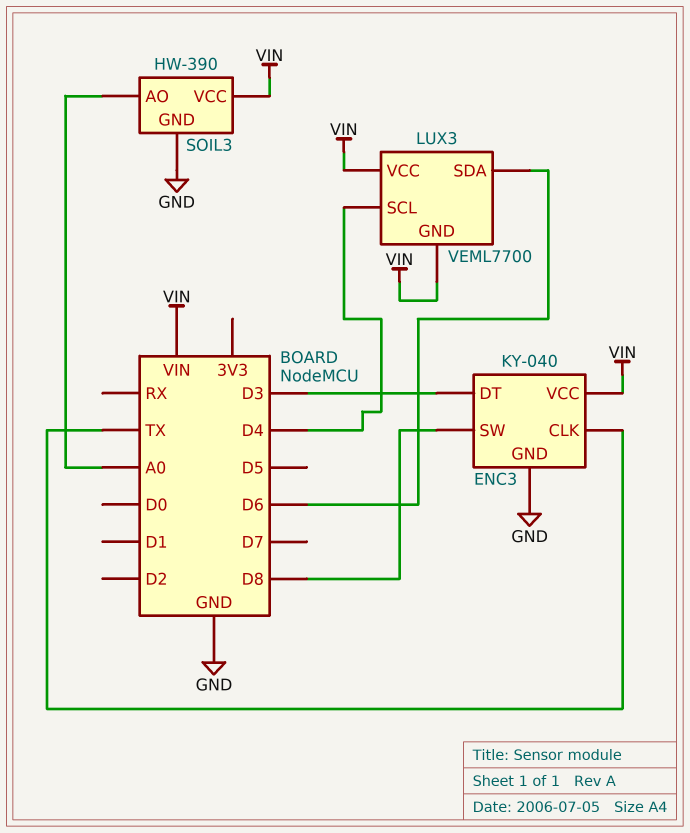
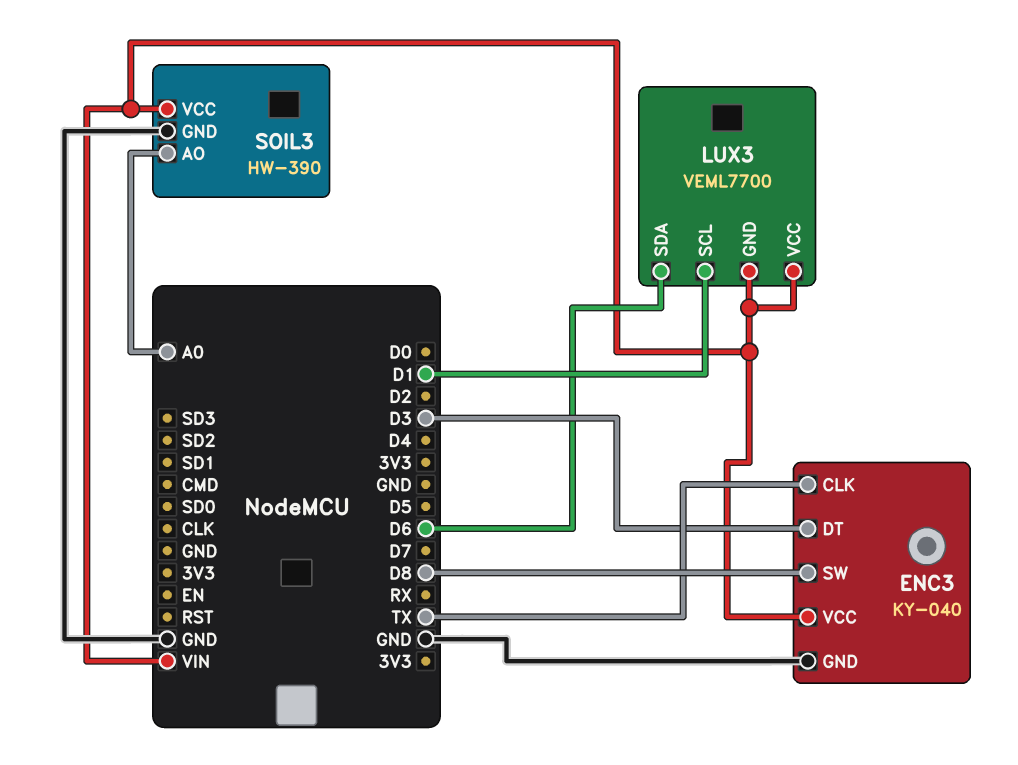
LUX3 pin SCL: D4 -> D1

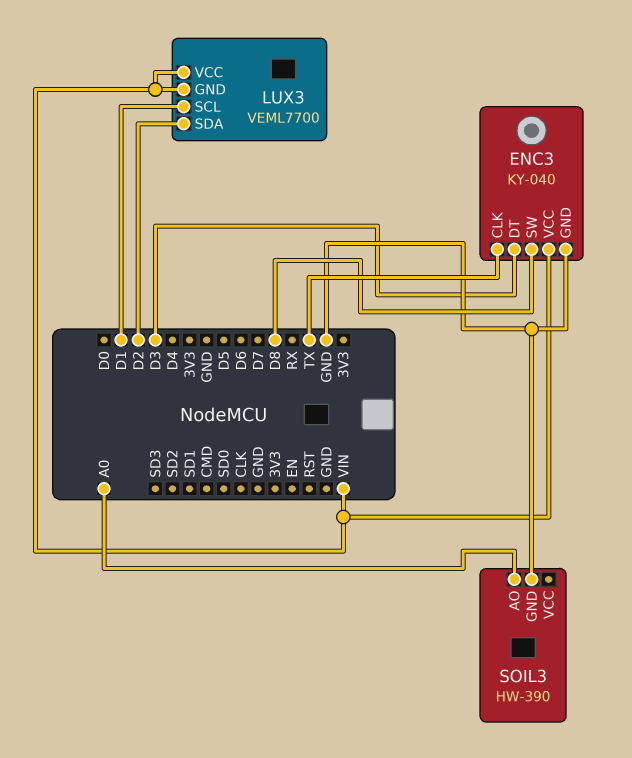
LUX3 pin SDA: D6 -> D2
SOIL3 pin VCC: VIN -> none

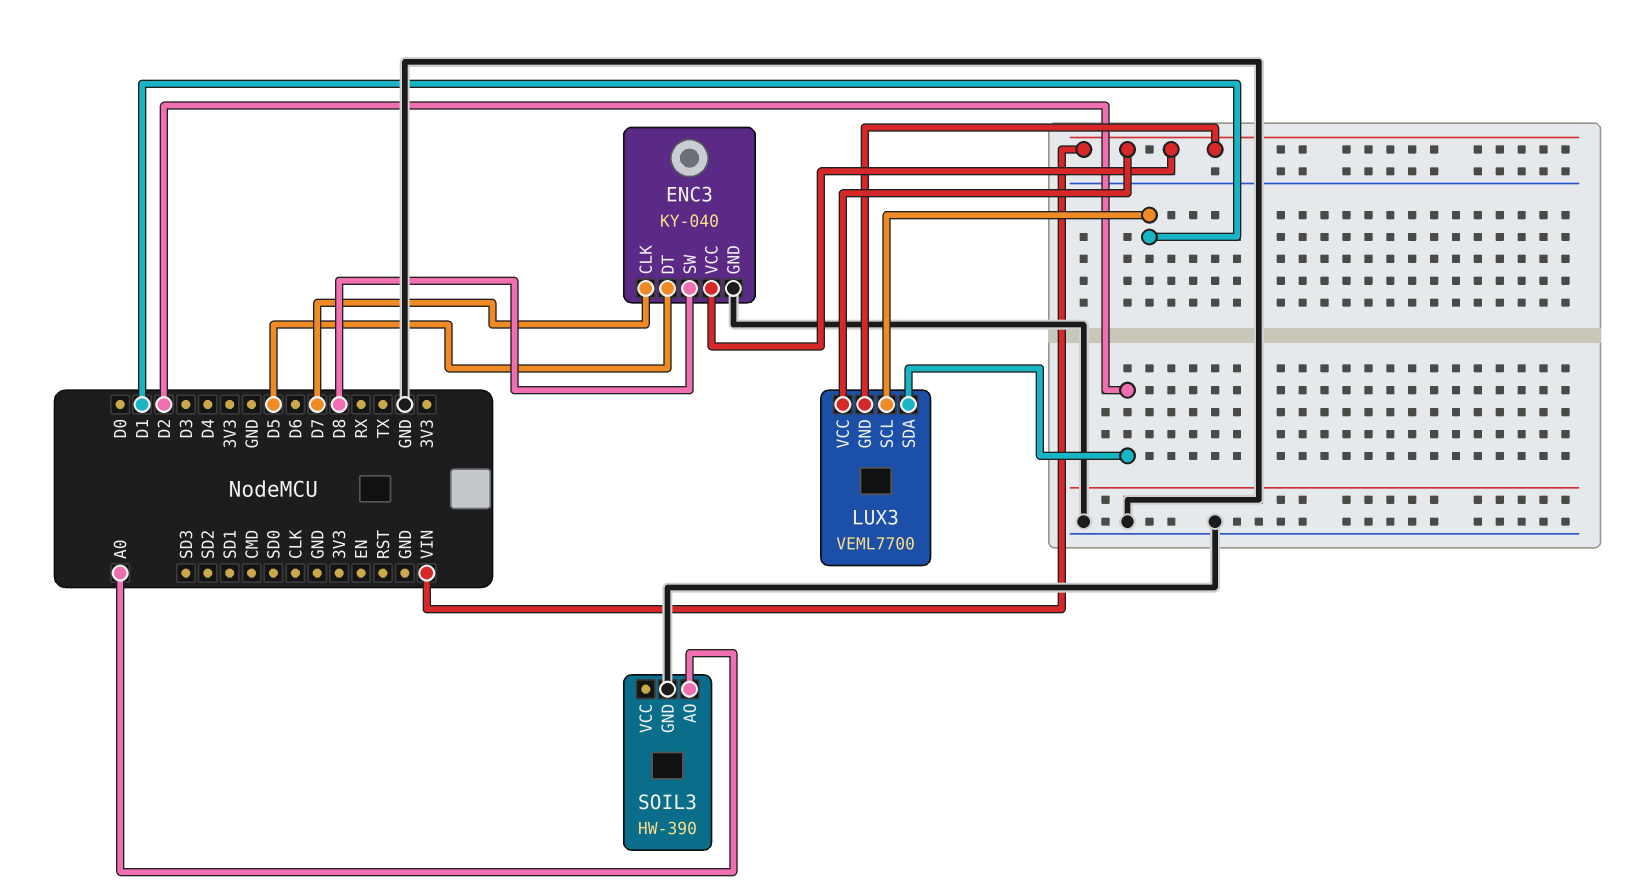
ENC3 pin CLK: TX -> D7
ENC3 pin DT: D3 -> D5

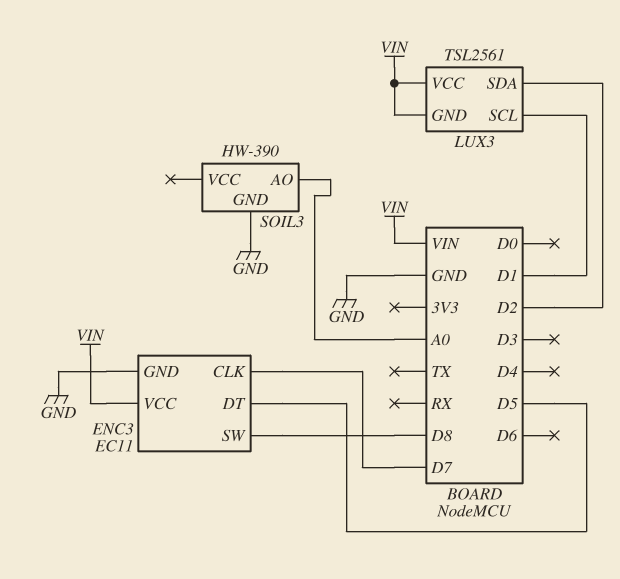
ENC3: KY-040 -> EC11
LUX3: VEML7700 -> TSL2561

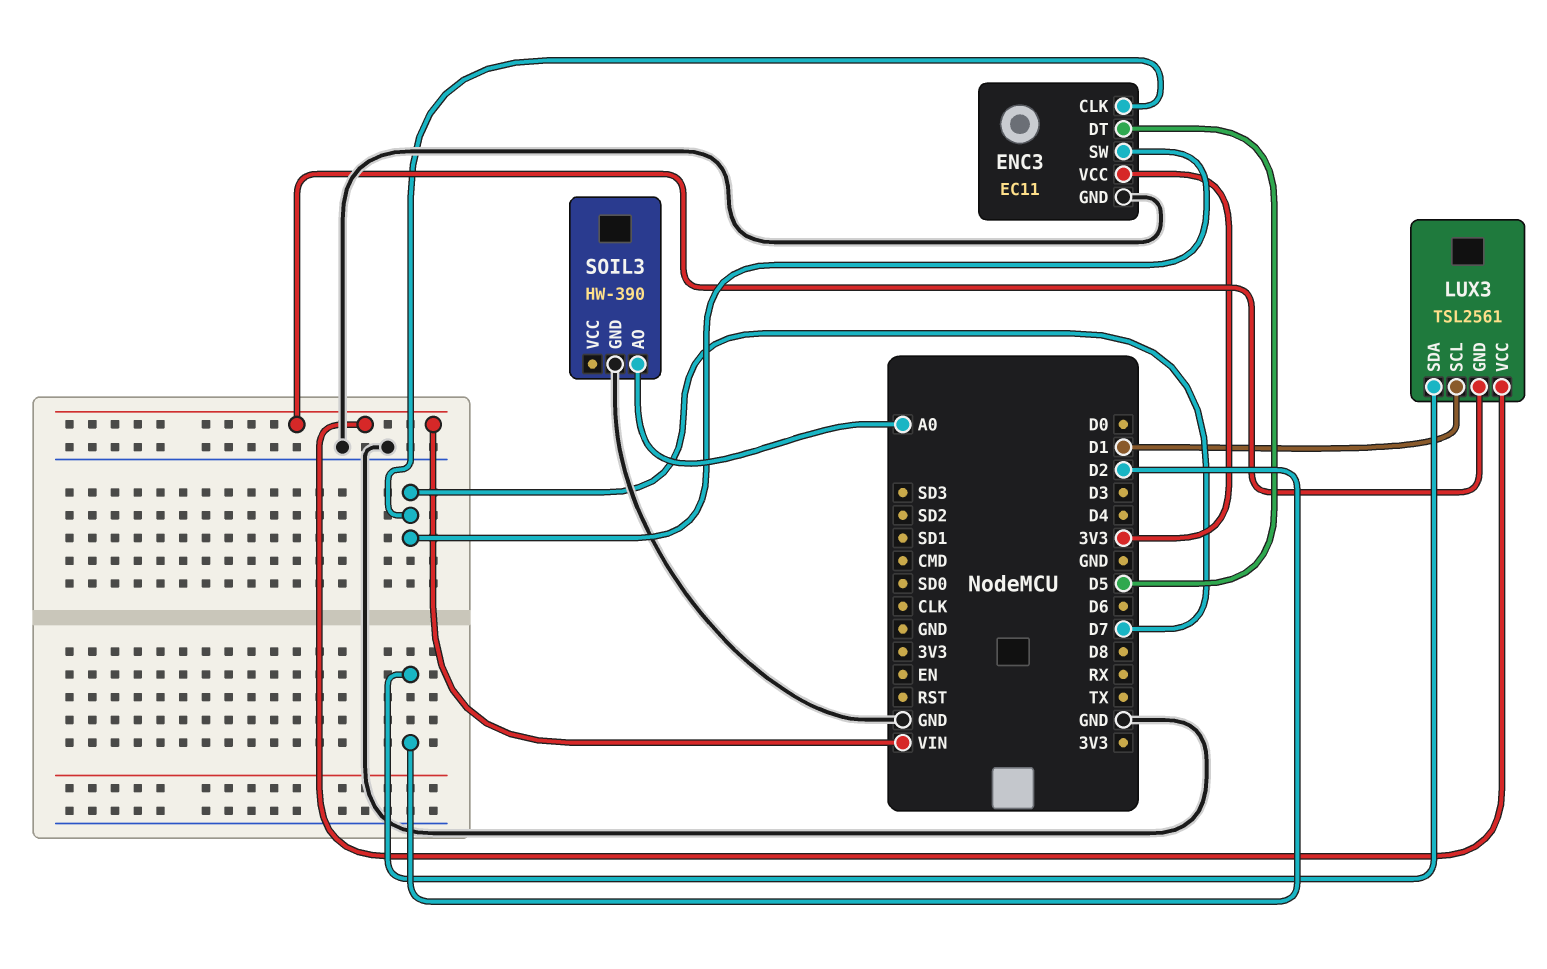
ENC3 pin SW: D8 -> D7
ENC3 pin VCC: VIN -> 3V3

